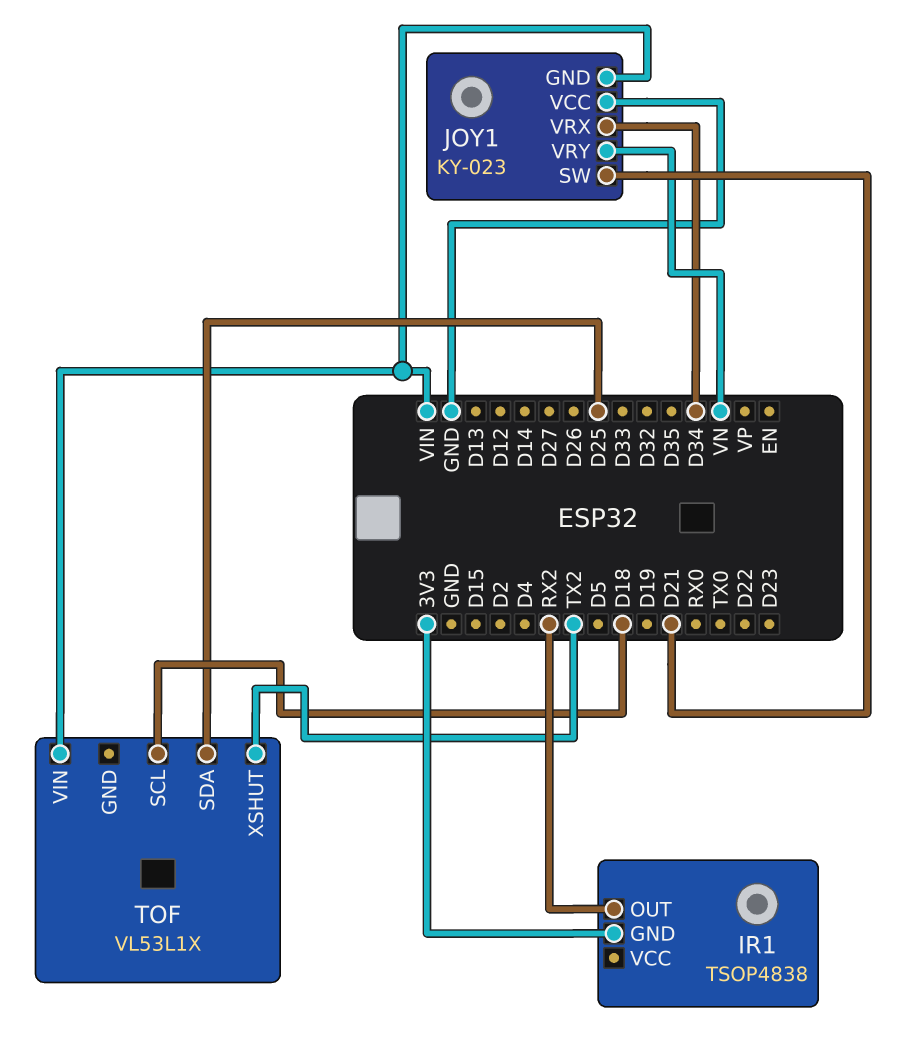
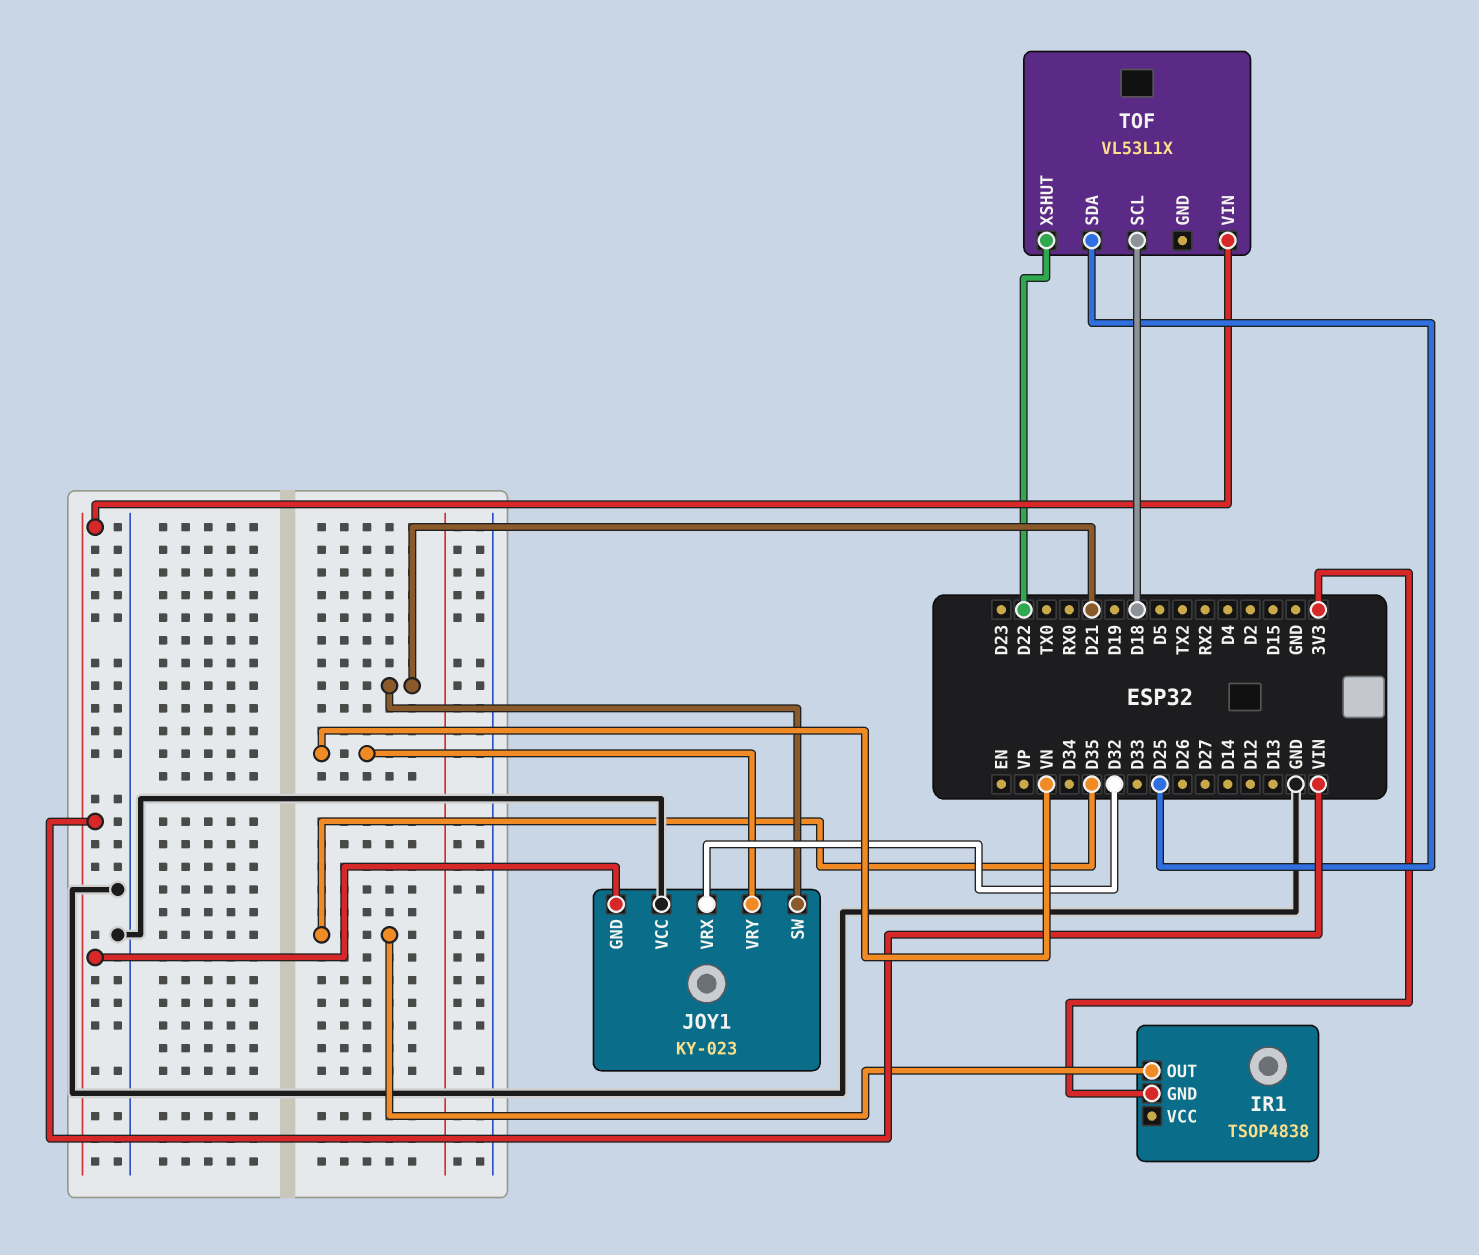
IR1 pin OUT: RX2 -> D35
JOY1 pin VRX: D34 -> D32
TOF pin XSHUT: TX2 -> D22

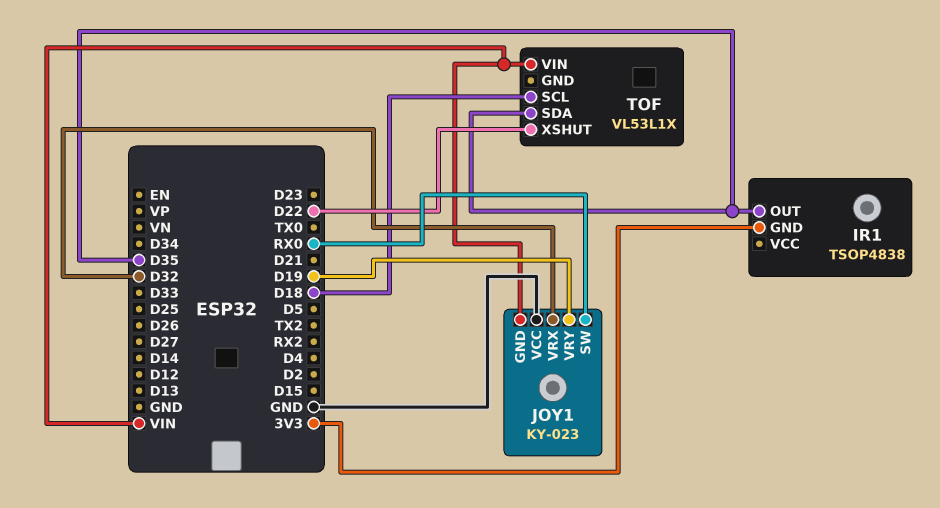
JOY1 pin SW: D21 -> RX0
JOY1 pin VRY: VN -> D19
TOF pin SDA: D25 -> D35

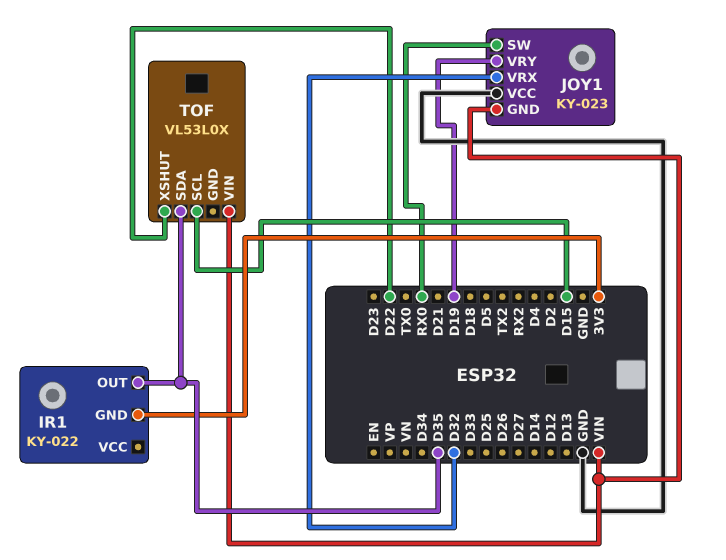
IR1: TSOP4838 -> KY-022
TOF: VL53L1X -> VL53L0X
TOF pin SCL: D18 -> D15

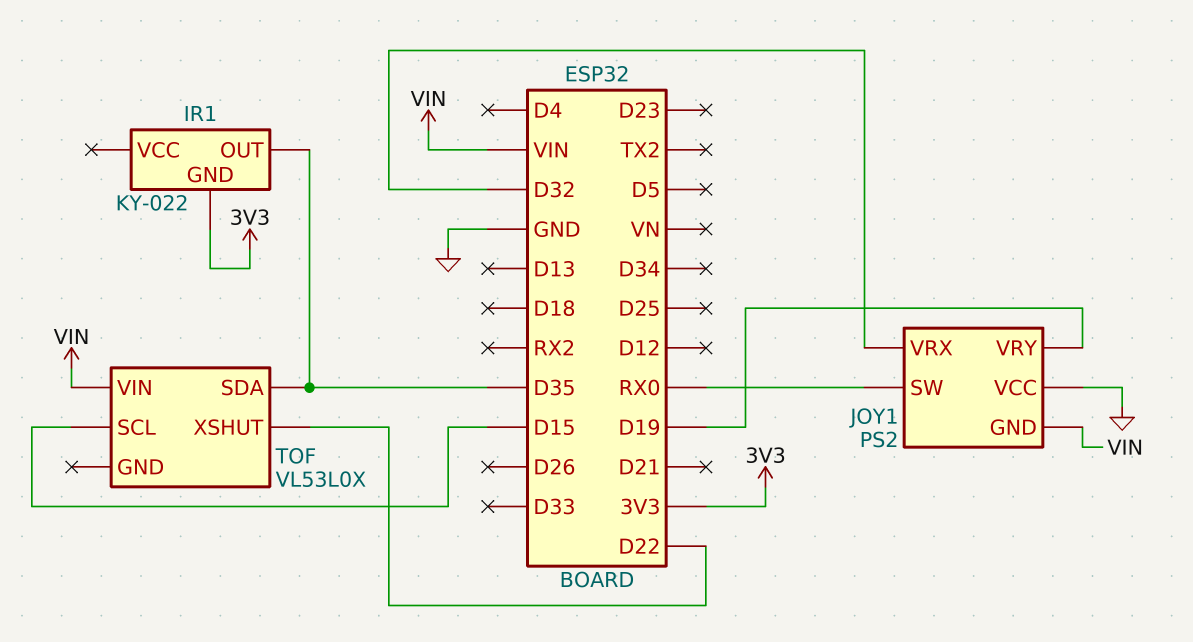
JOY1: KY-023 -> PS2

